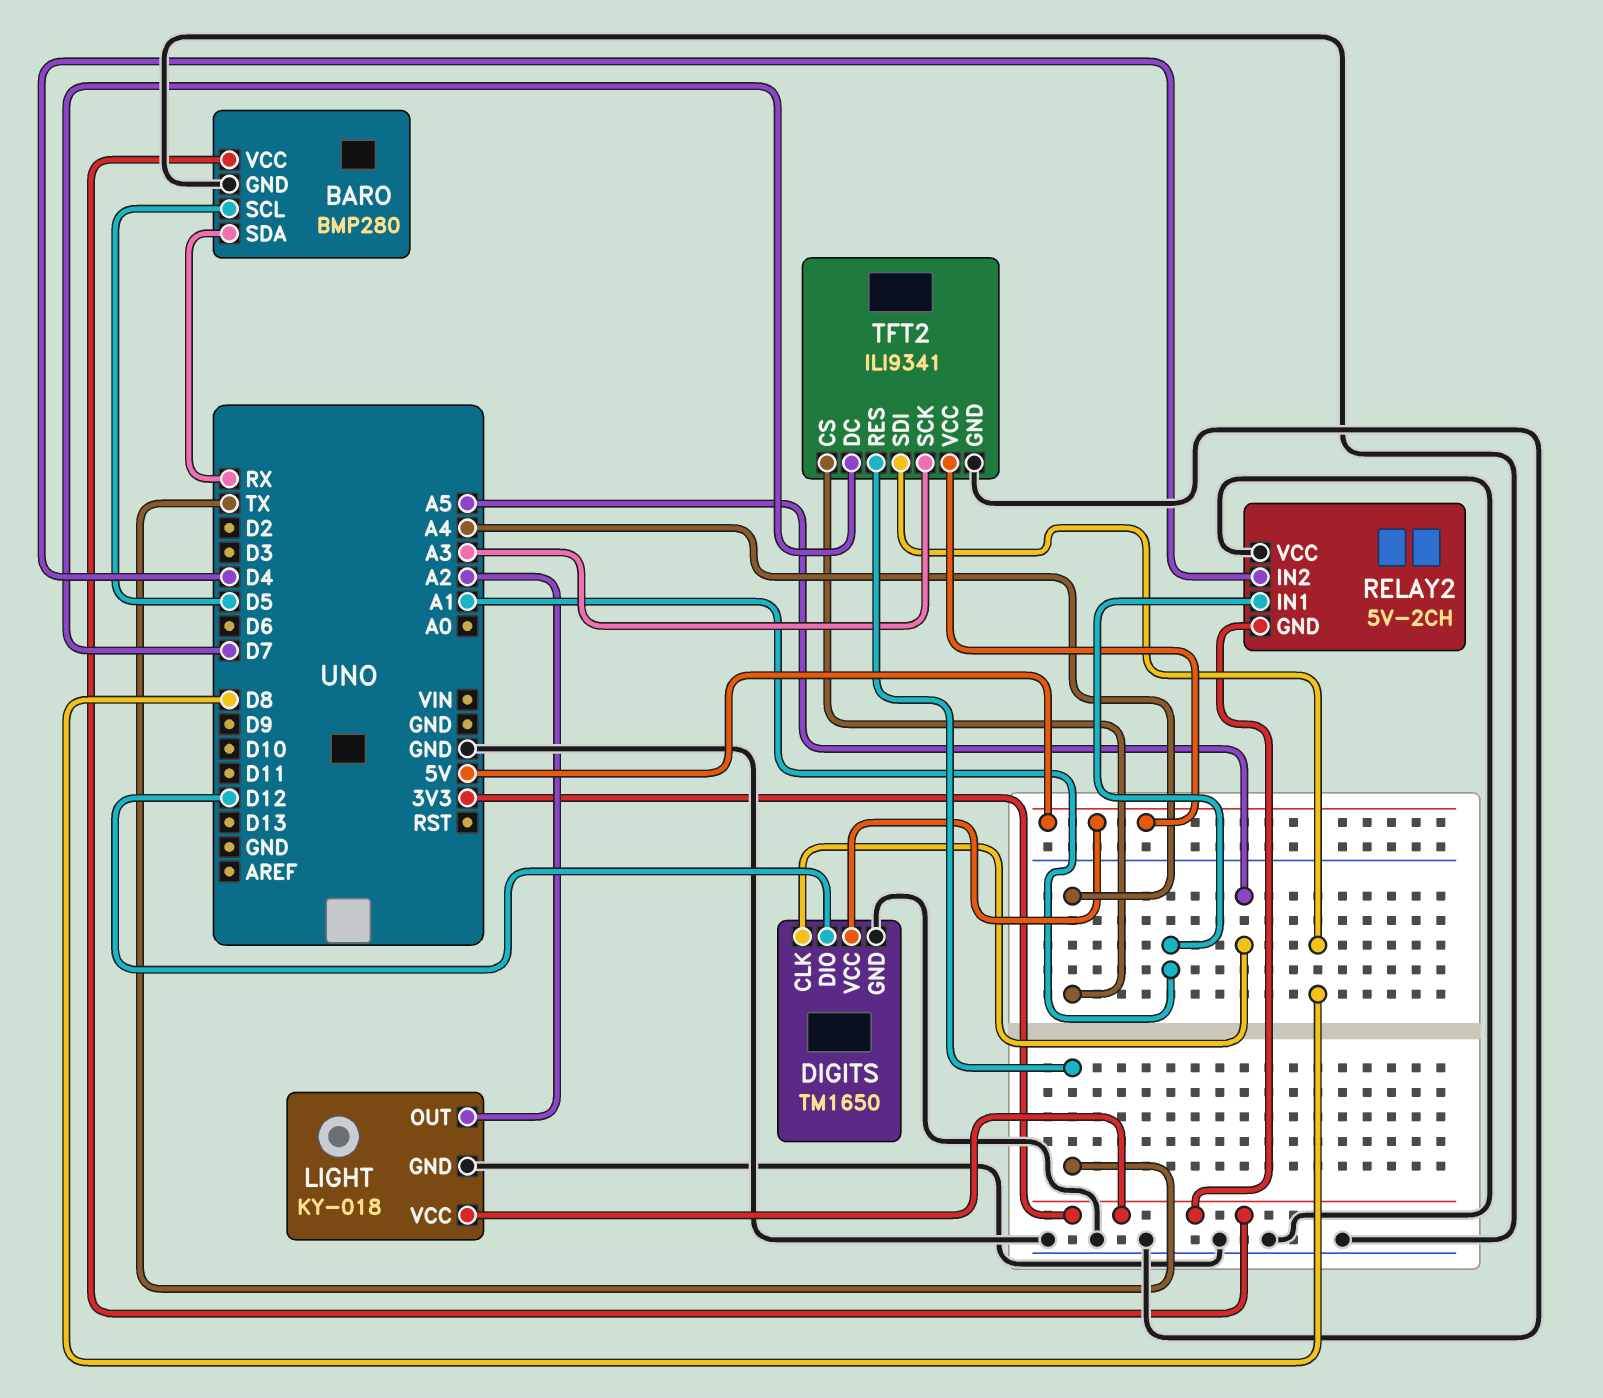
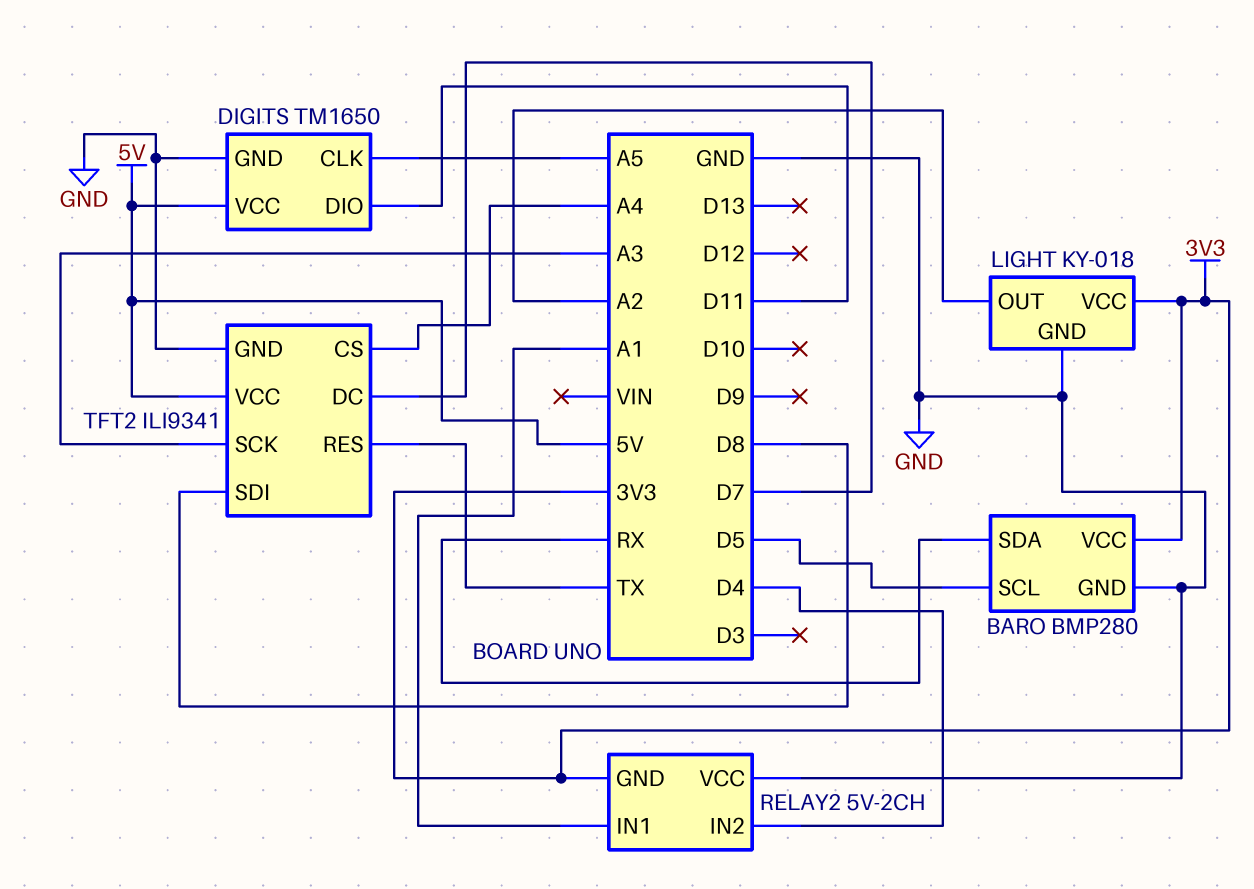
DIGITS pin DIO: D12 -> D11

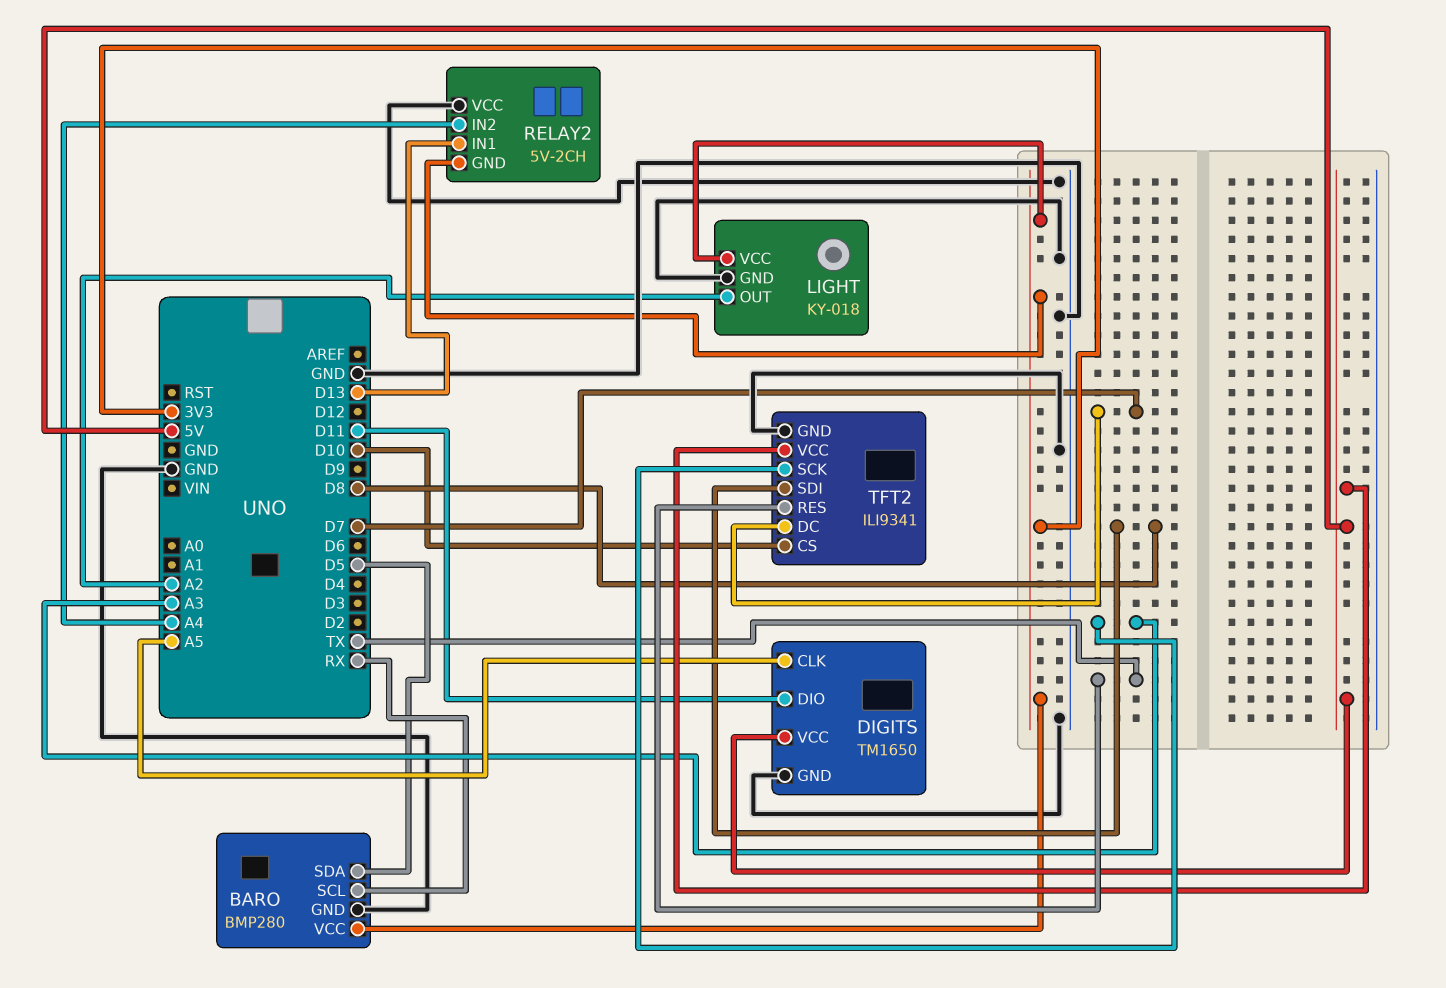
BARO pin SCL: D5 -> RX
BARO pin SDA: RX -> D5
RELAY2 pin IN1: A1 -> D13
RELAY2 pin IN2: D4 -> A4
TFT2 pin CS: A4 -> D10

